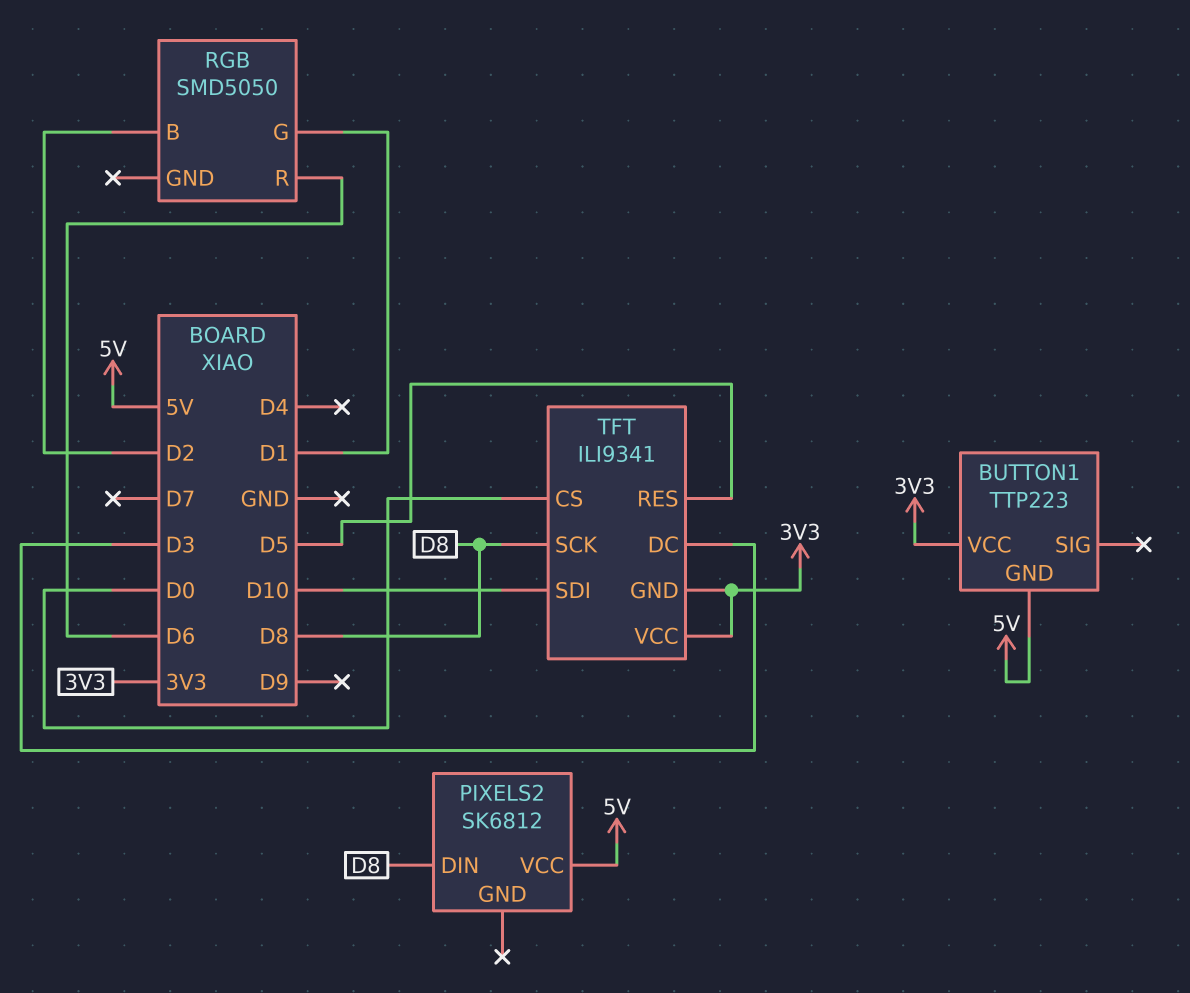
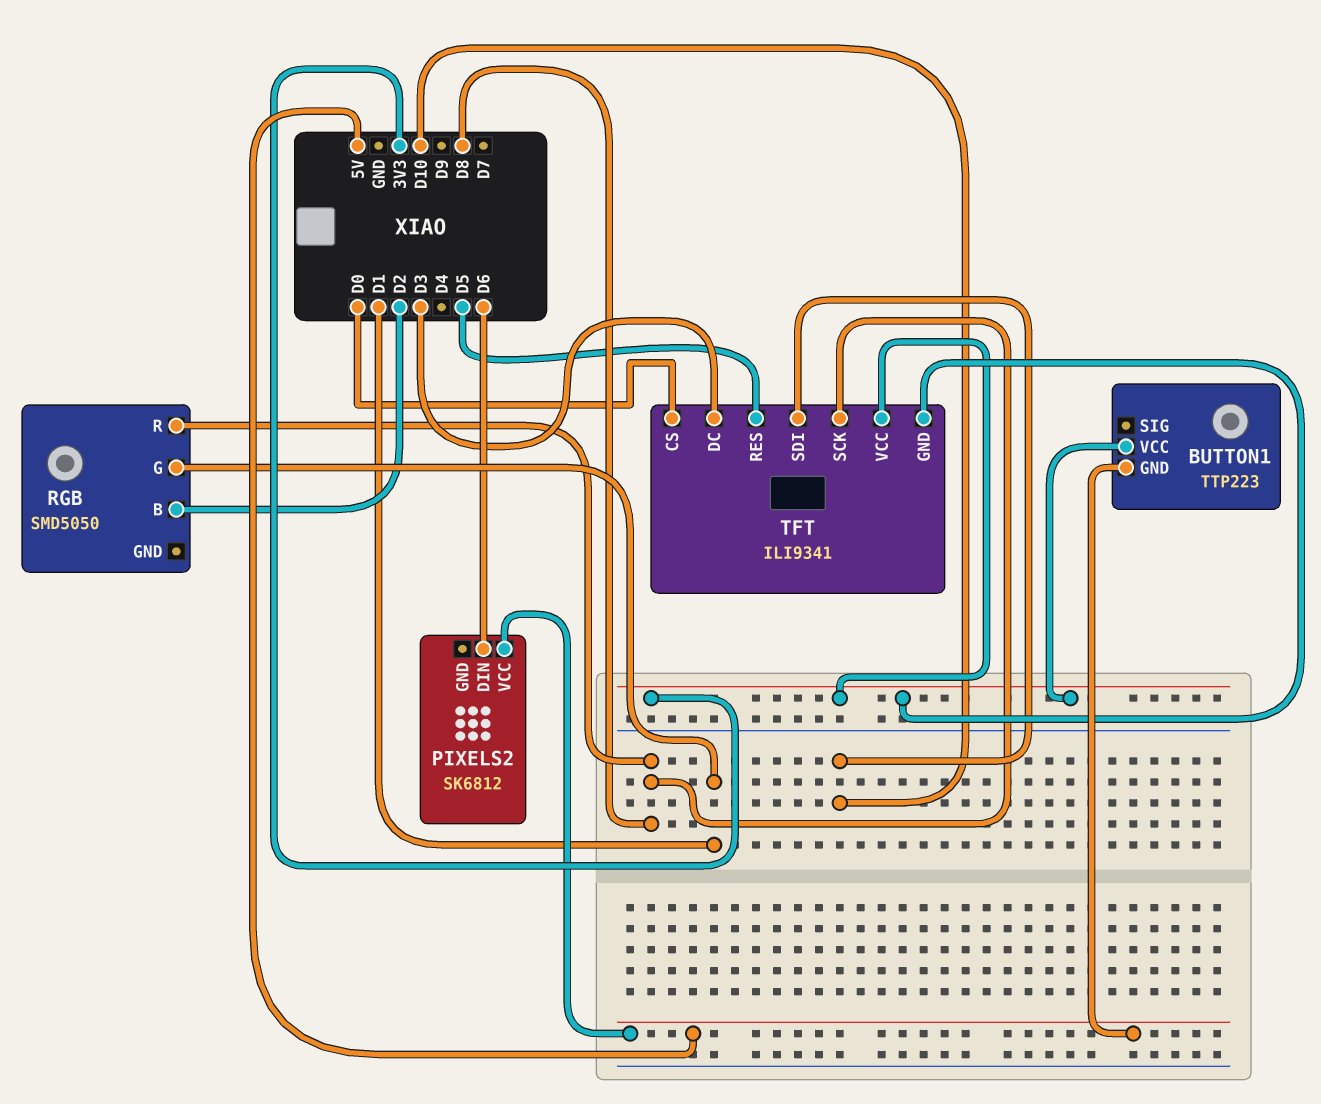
PIXELS2 pin DIN: D8 -> D6
RGB pin R: D6 -> D8

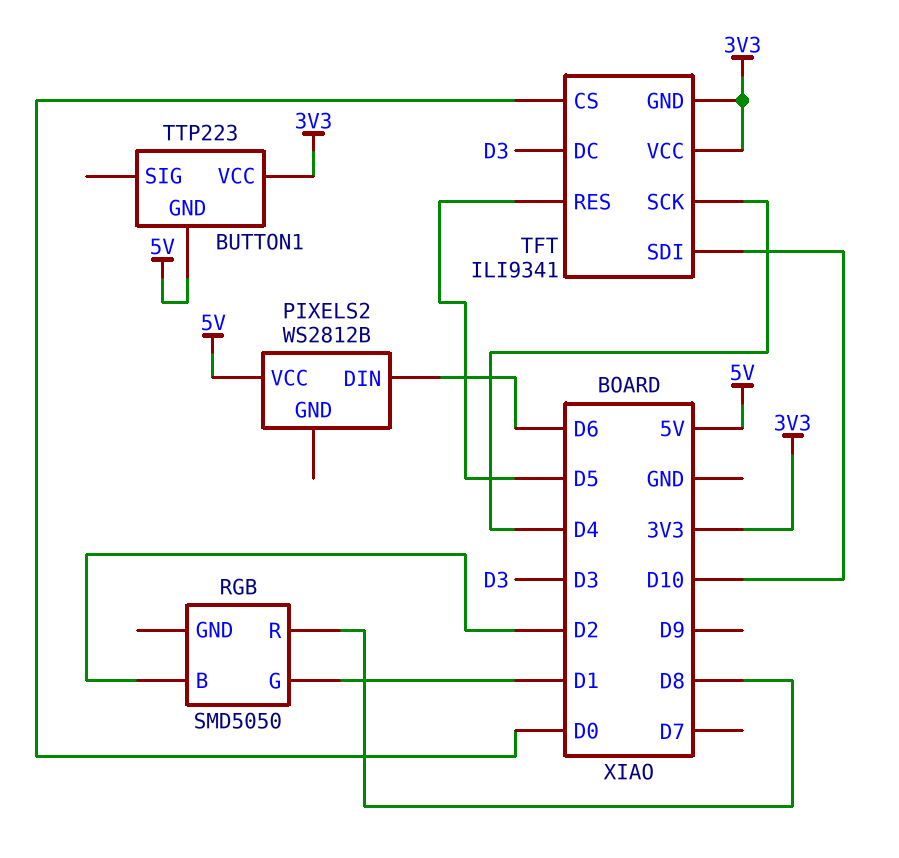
PIXELS2: SK6812 -> WS2812B
TFT pin SCK: D8 -> D4

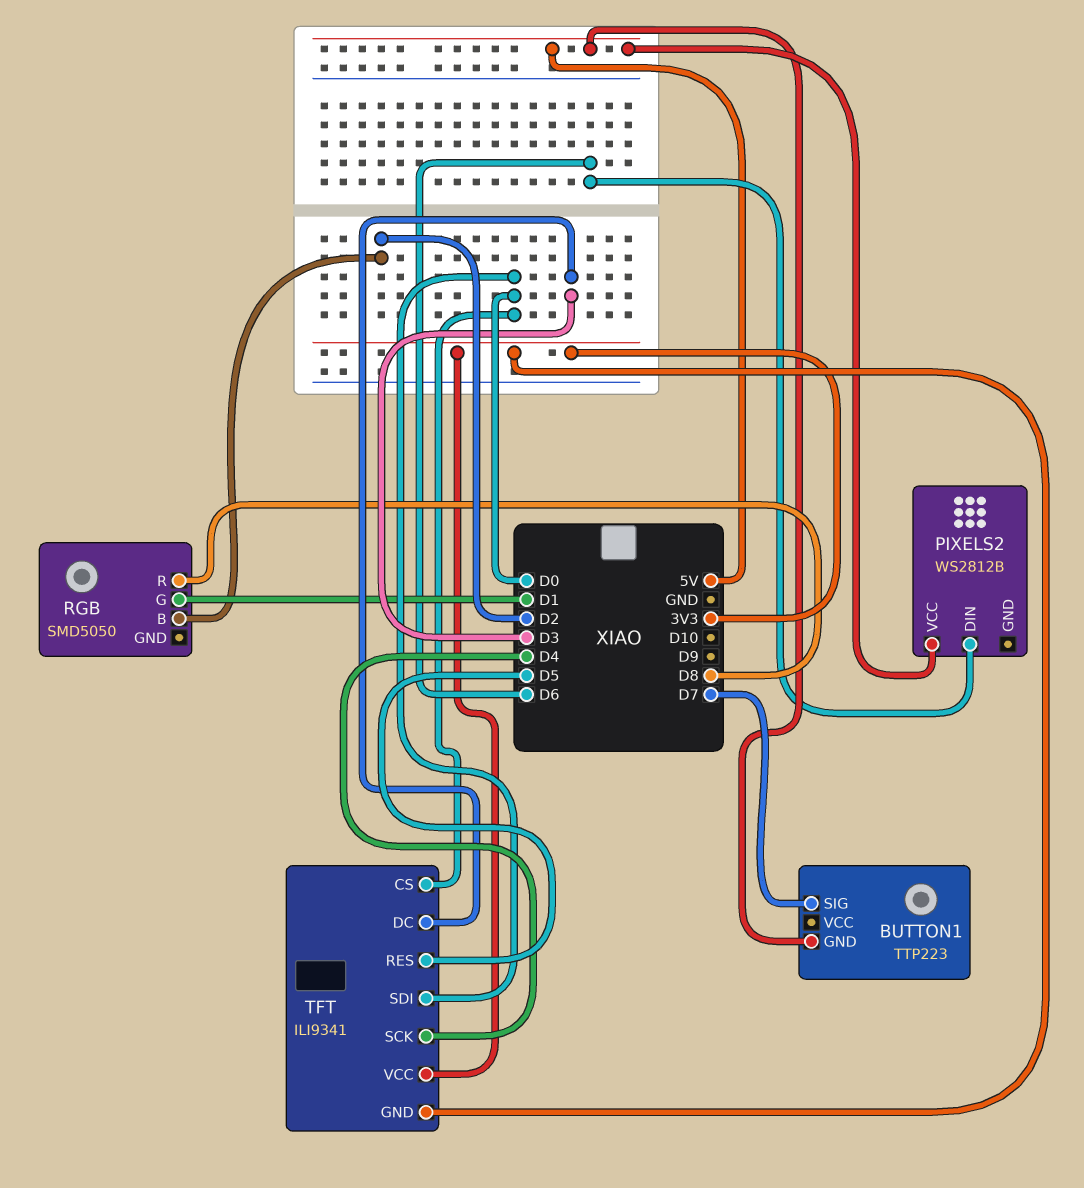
BUTTON1 pin SIG: none -> D7
BUTTON1 pin VCC: 3V3 -> none
TFT pin SDI: D10 -> D0

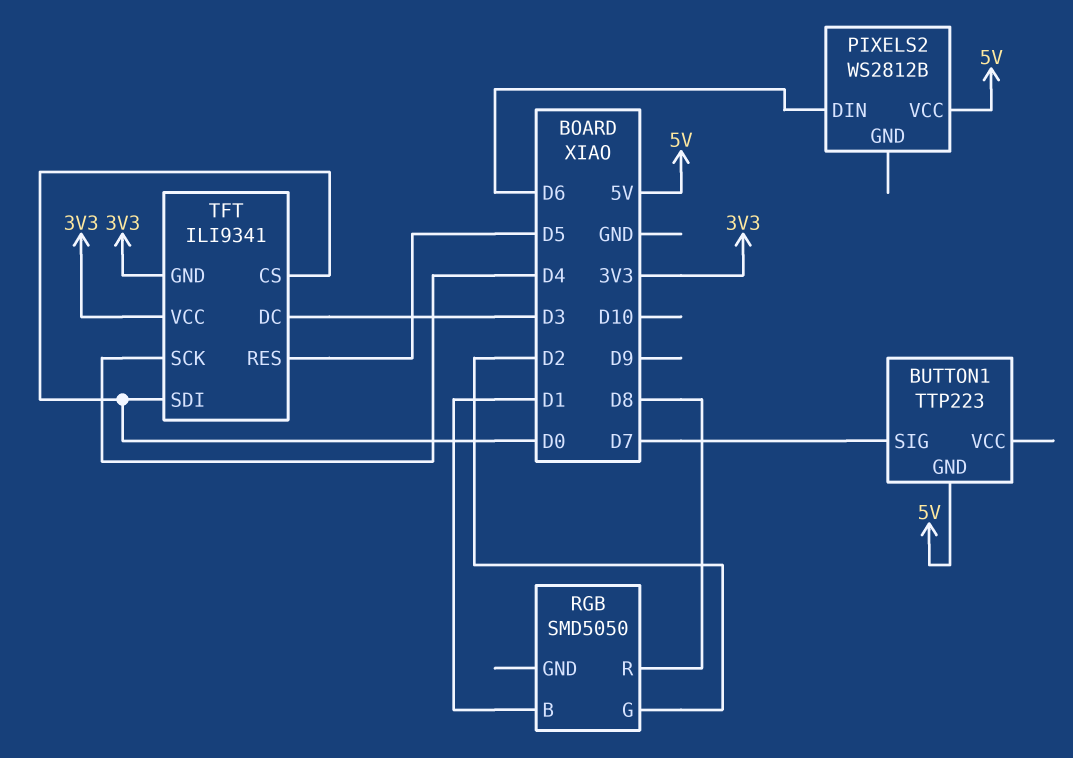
RGB pin B: D2 -> D1
RGB pin G: D1 -> D2

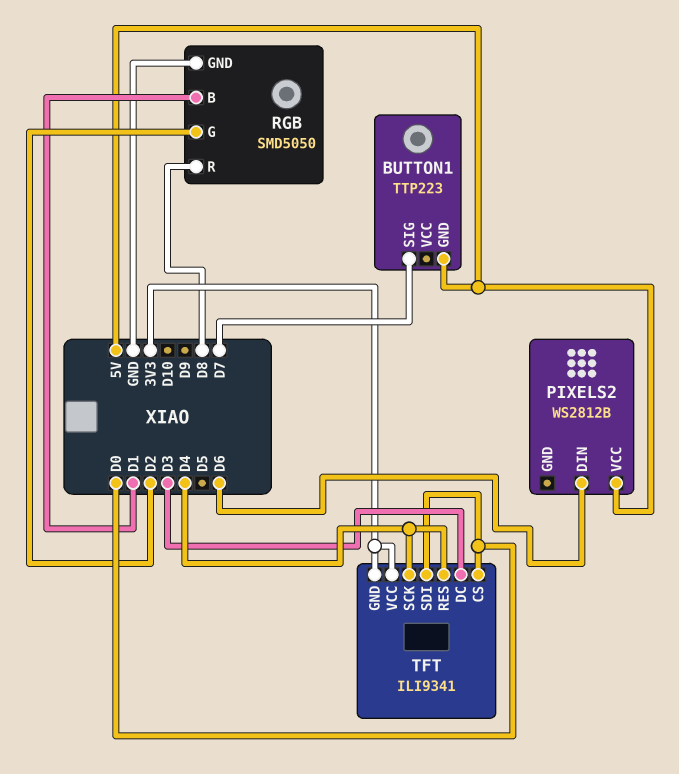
RGB pin GND: none -> GND
TFT pin RES: D5 -> D4

